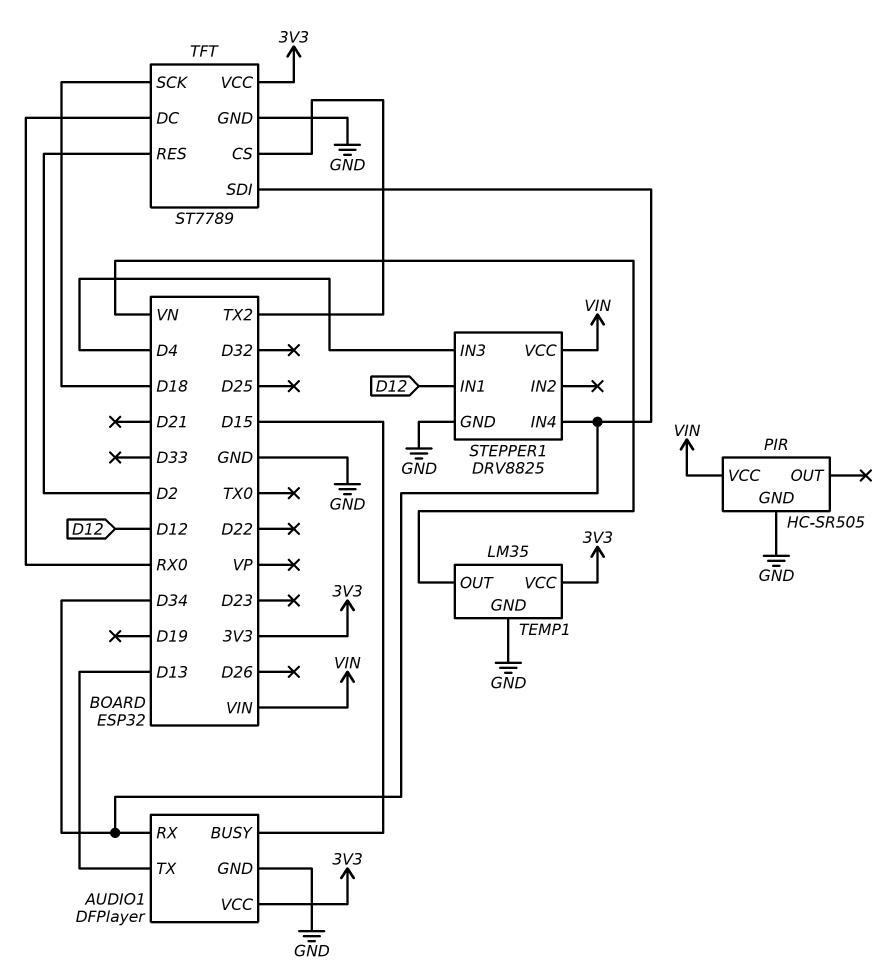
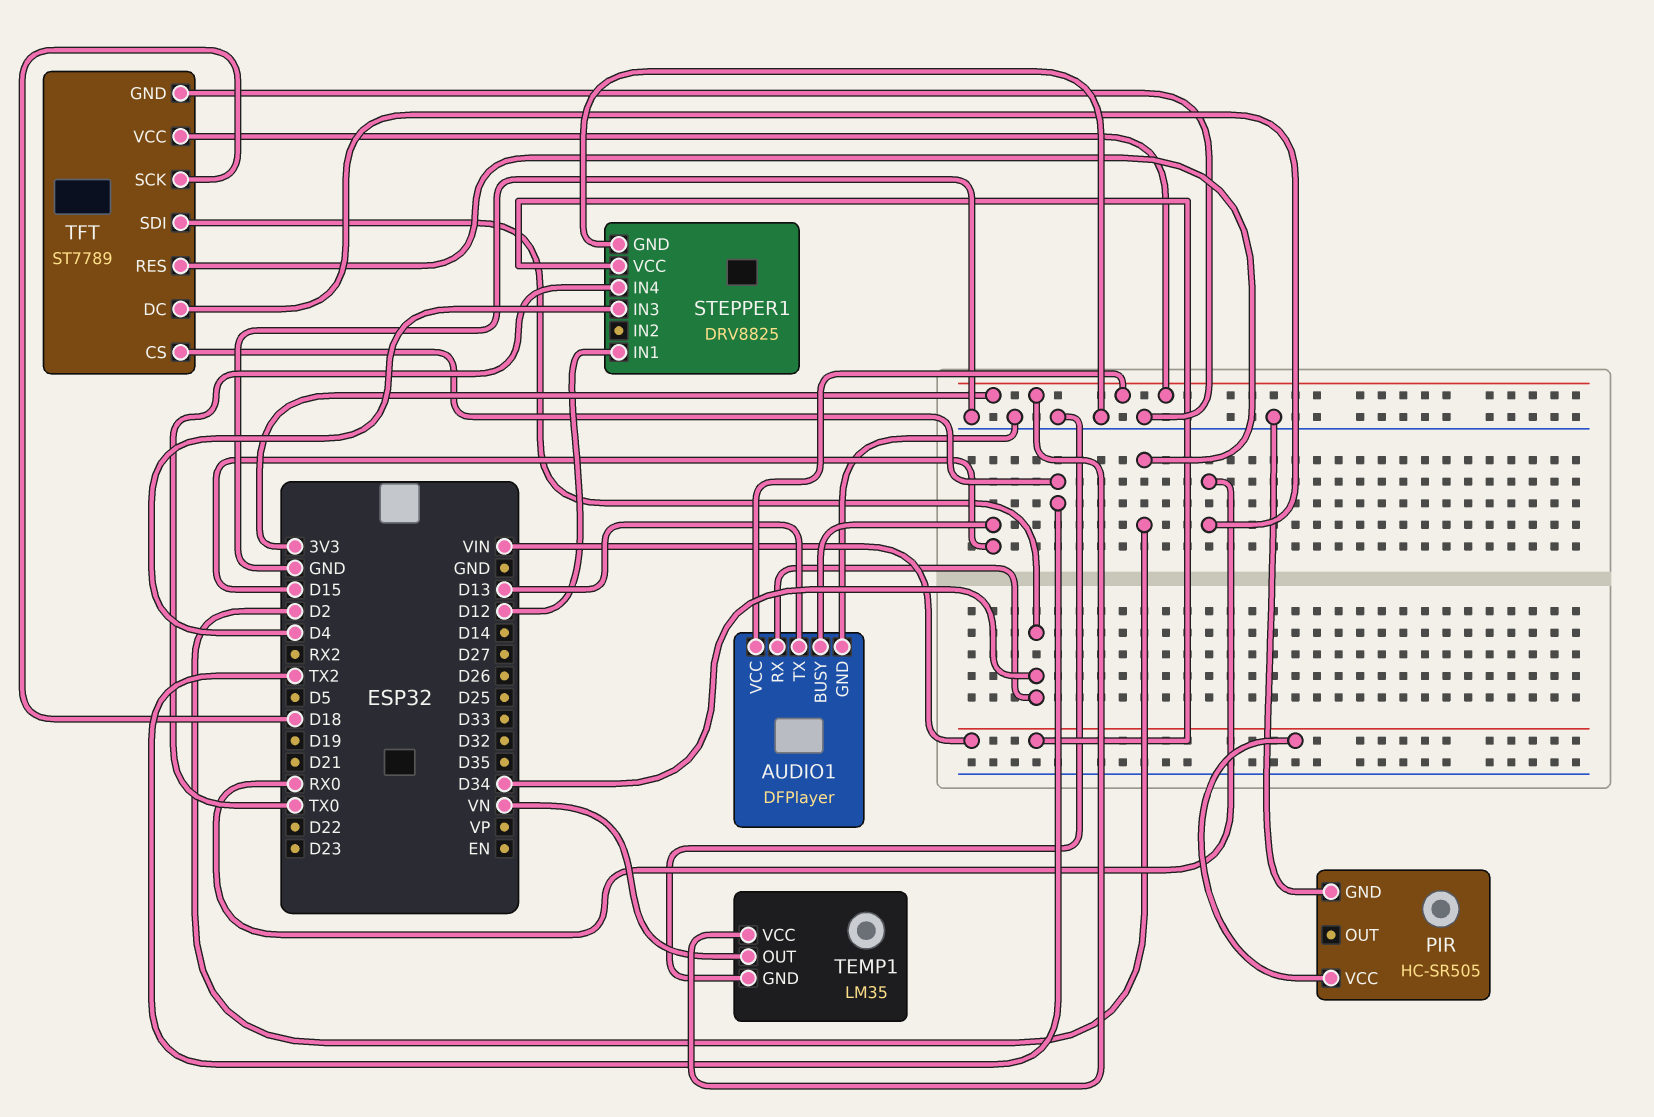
STEPPER1 pin IN4: D34 -> TX0

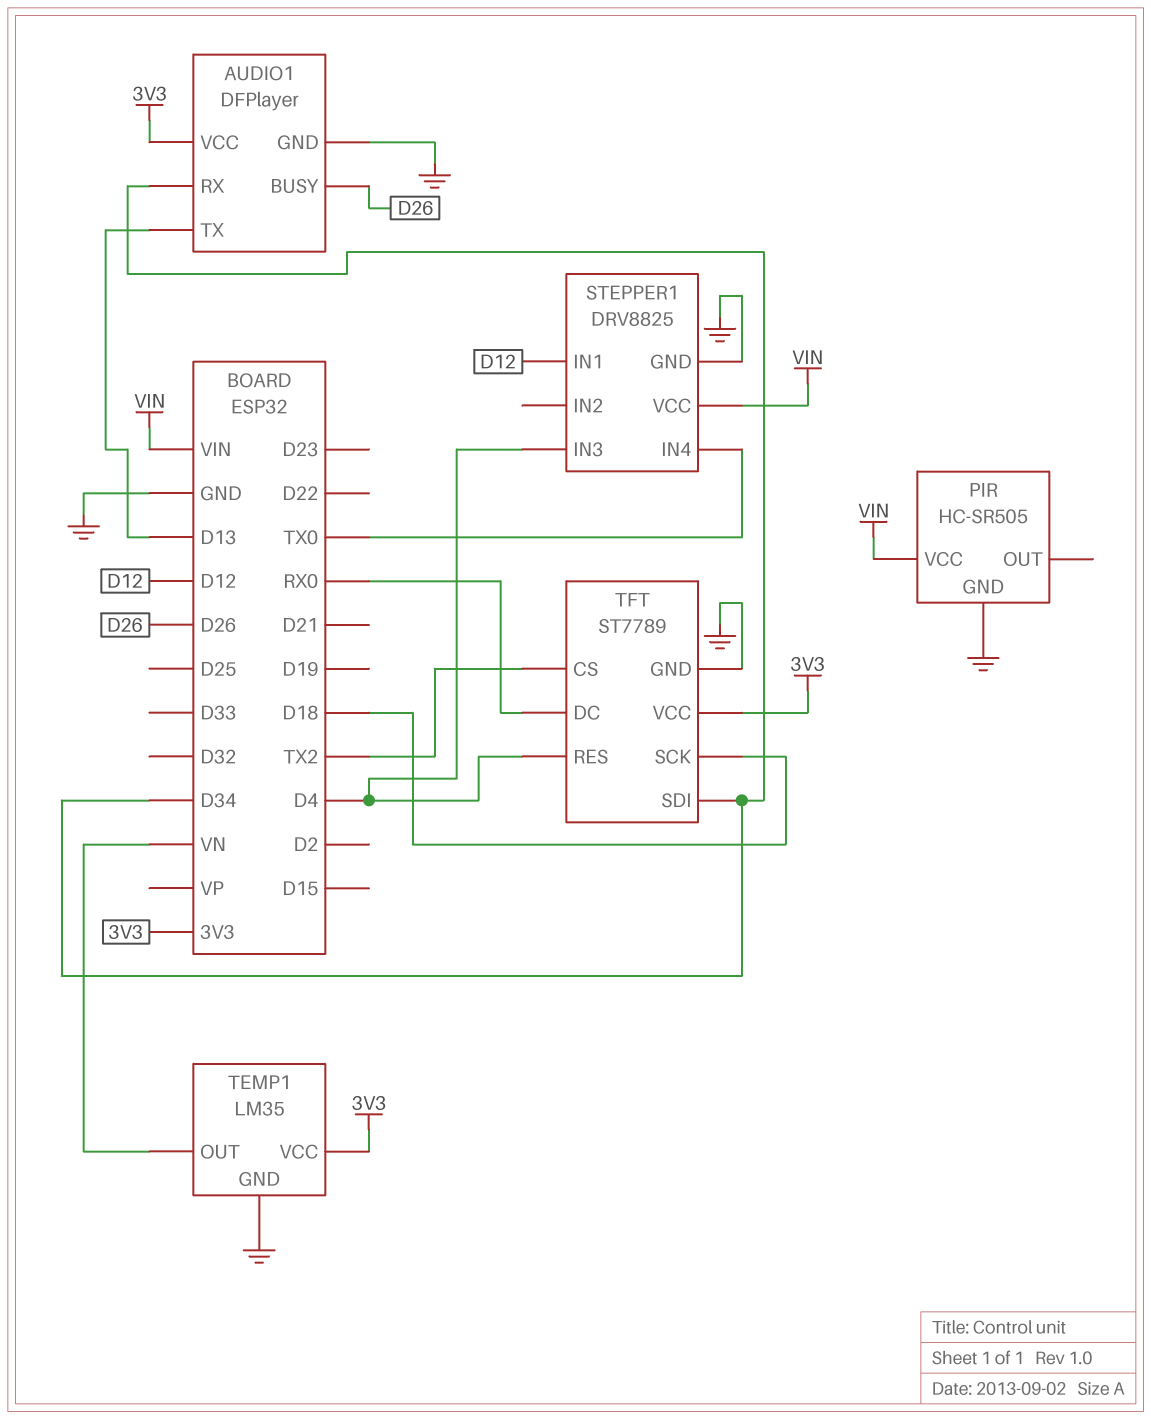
AUDIO1 pin BUSY: D15 -> D26
TFT pin RES: D2 -> D4

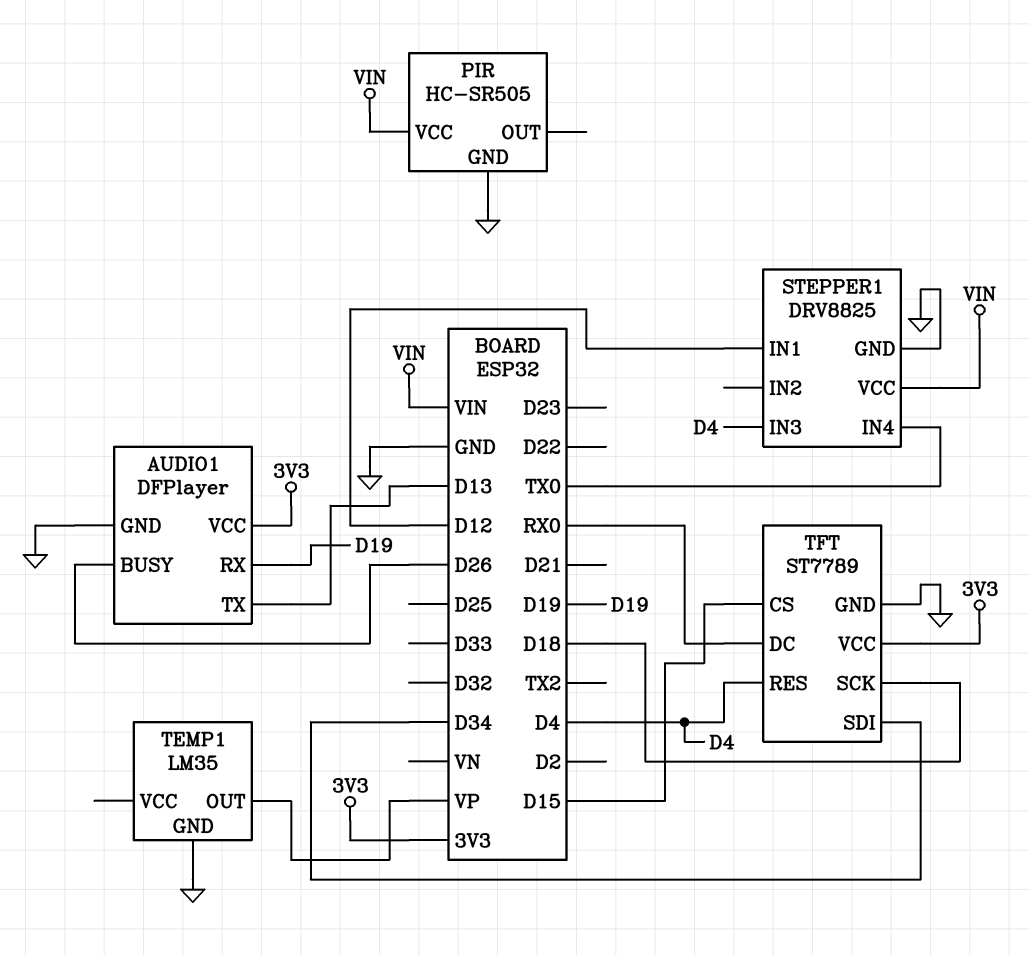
AUDIO1 pin RX: D34 -> D19
TEMP1 pin OUT: VN -> VP
TEMP1 pin VCC: 3V3 -> none
TFT pin CS: TX2 -> D15

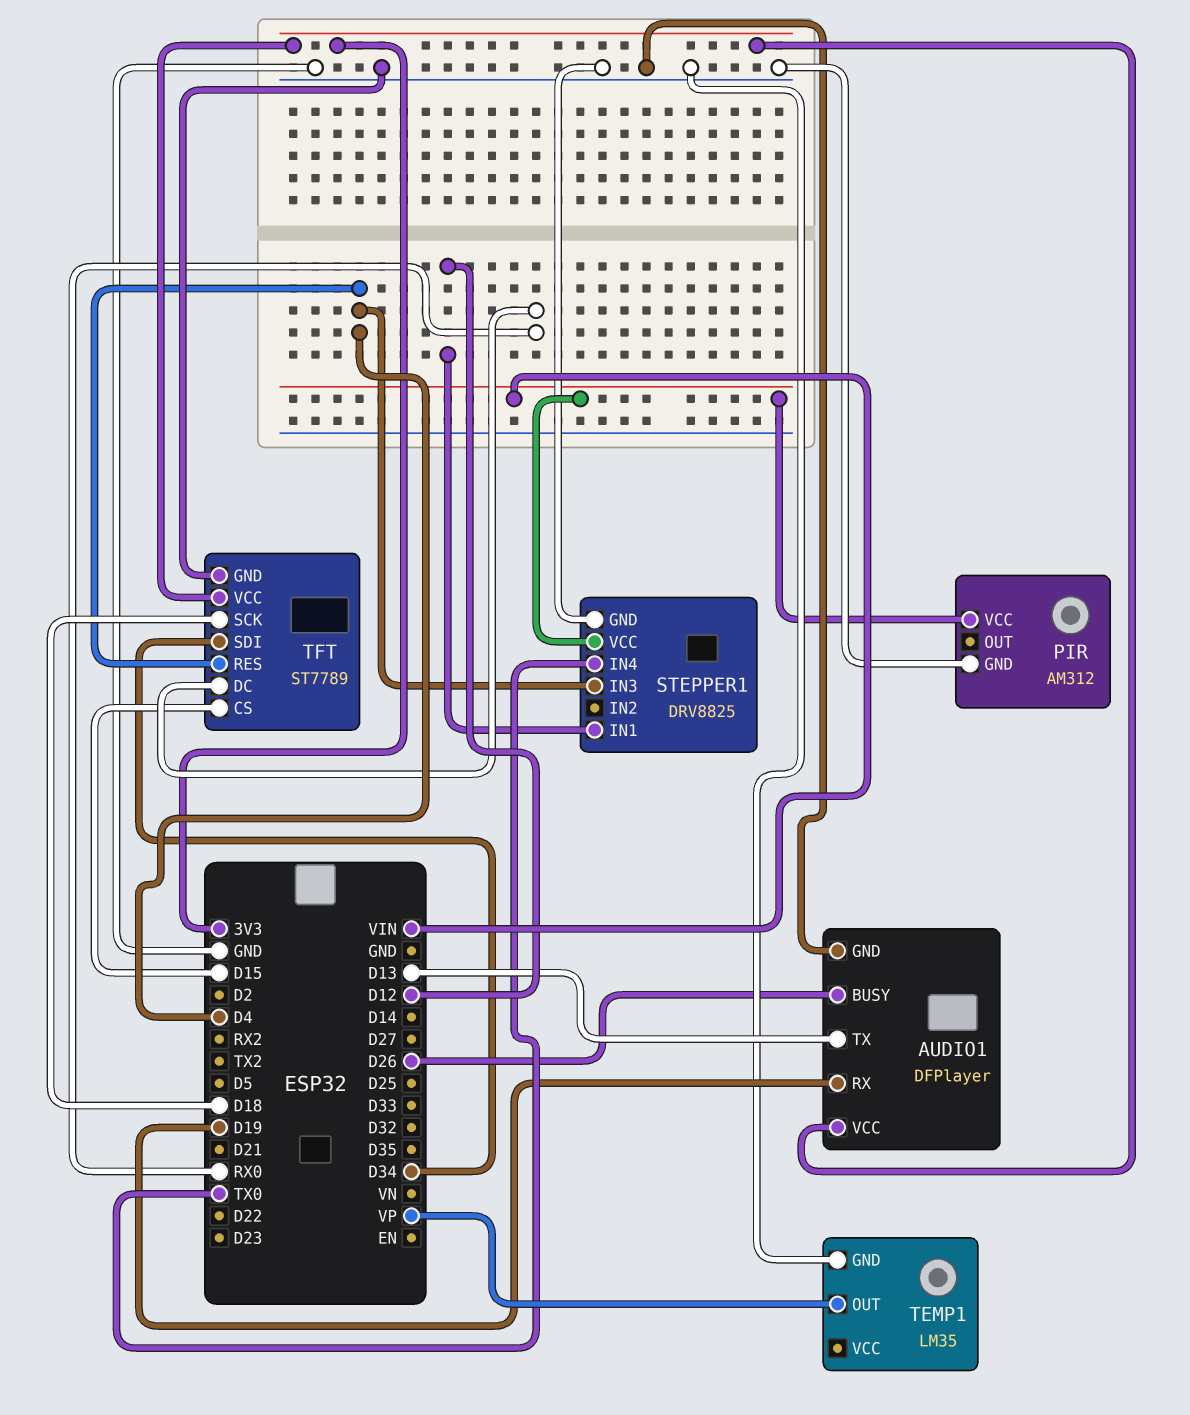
PIR: HC-SR505 -> AM312

